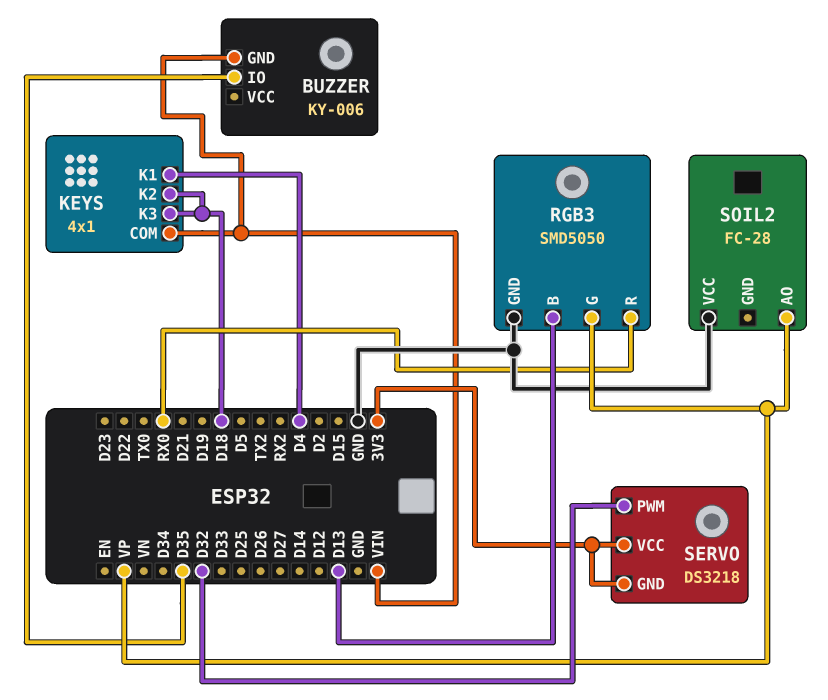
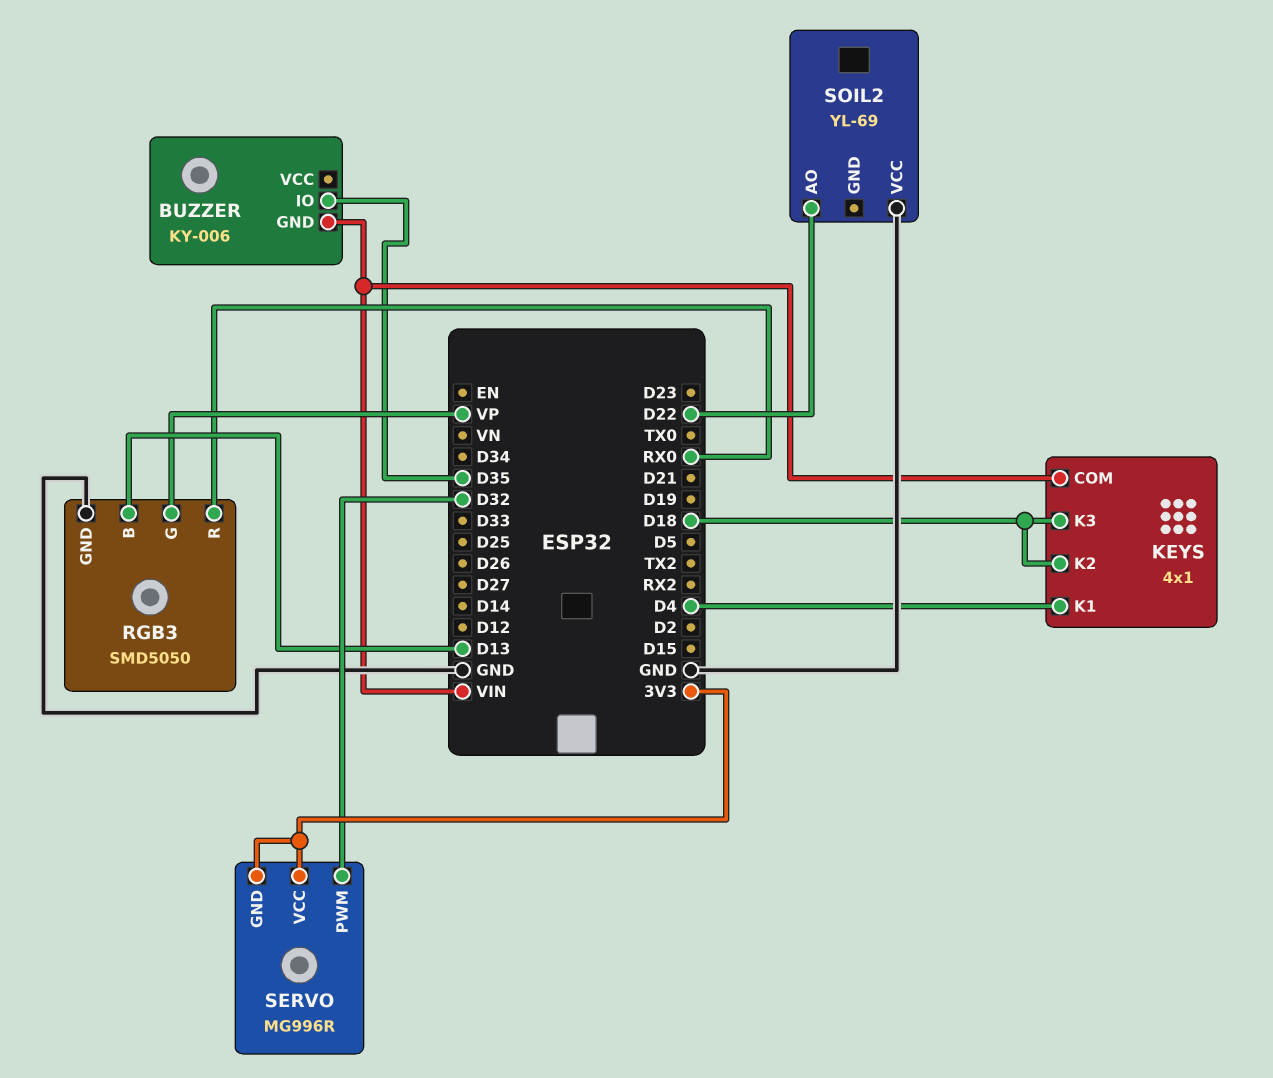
SERVO: DS3218 -> MG996R
SOIL2: FC-28 -> YL-69
SOIL2 pin AO: VP -> D22

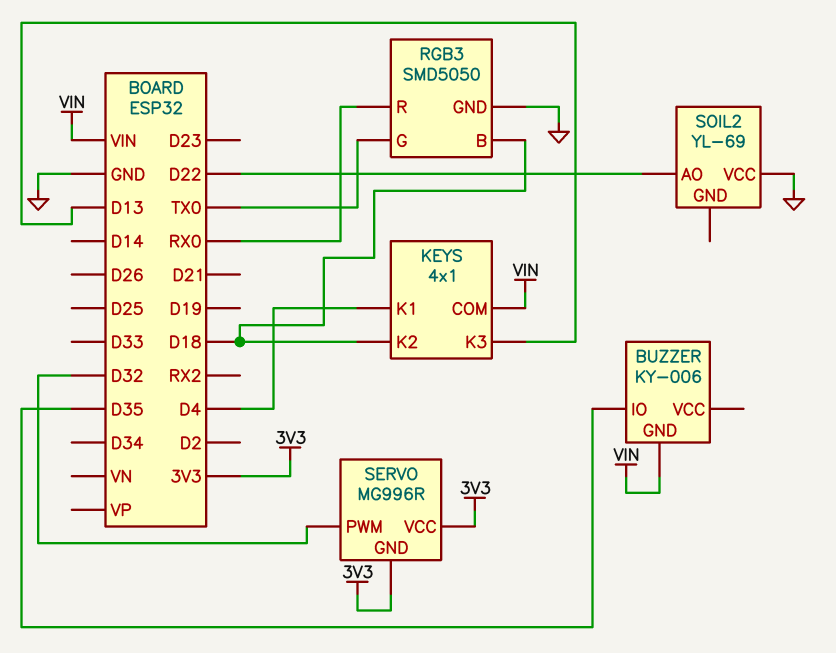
KEYS pin K3: D18 -> D13
RGB3 pin B: D13 -> D18
RGB3 pin G: VP -> TX0

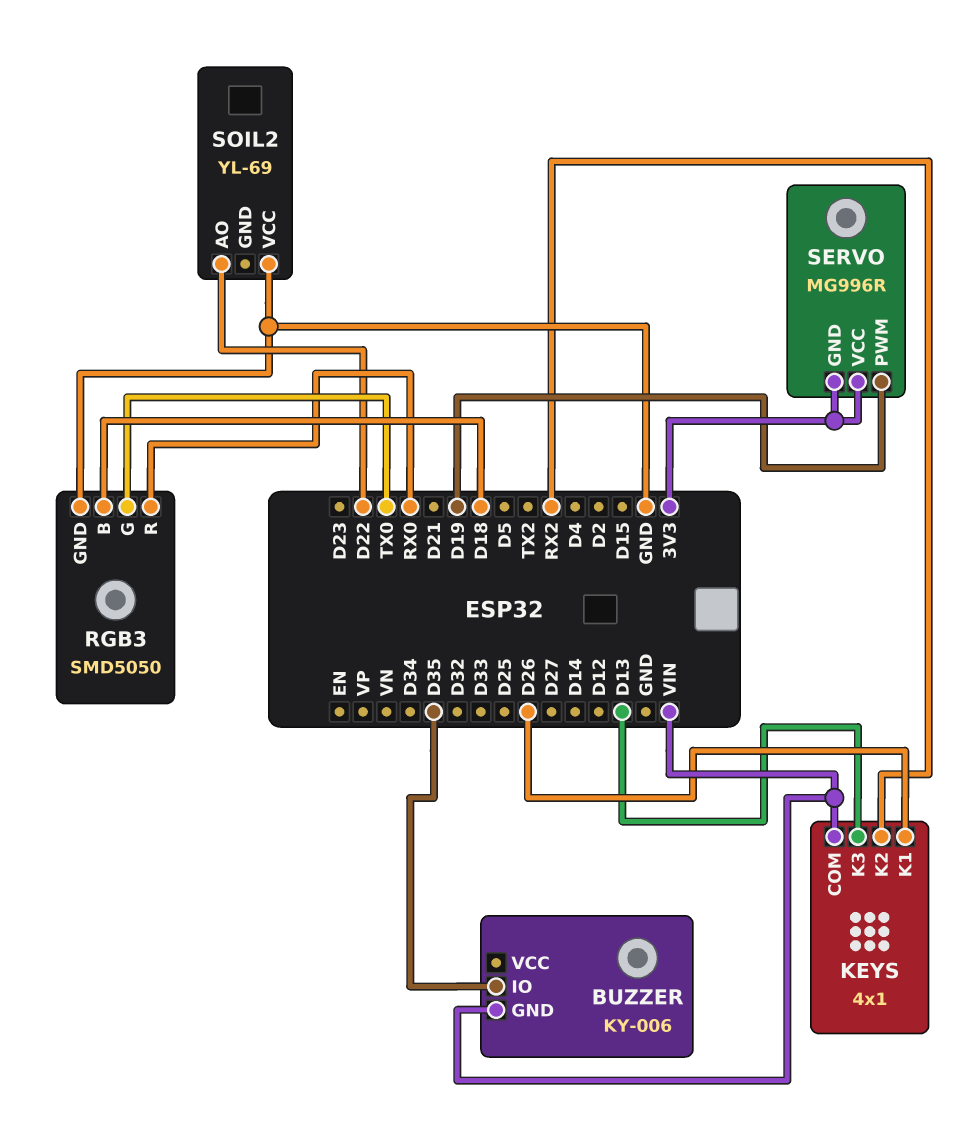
KEYS pin K1: D4 -> D26
KEYS pin K2: D18 -> RX2
SERVO pin PWM: D32 -> D19

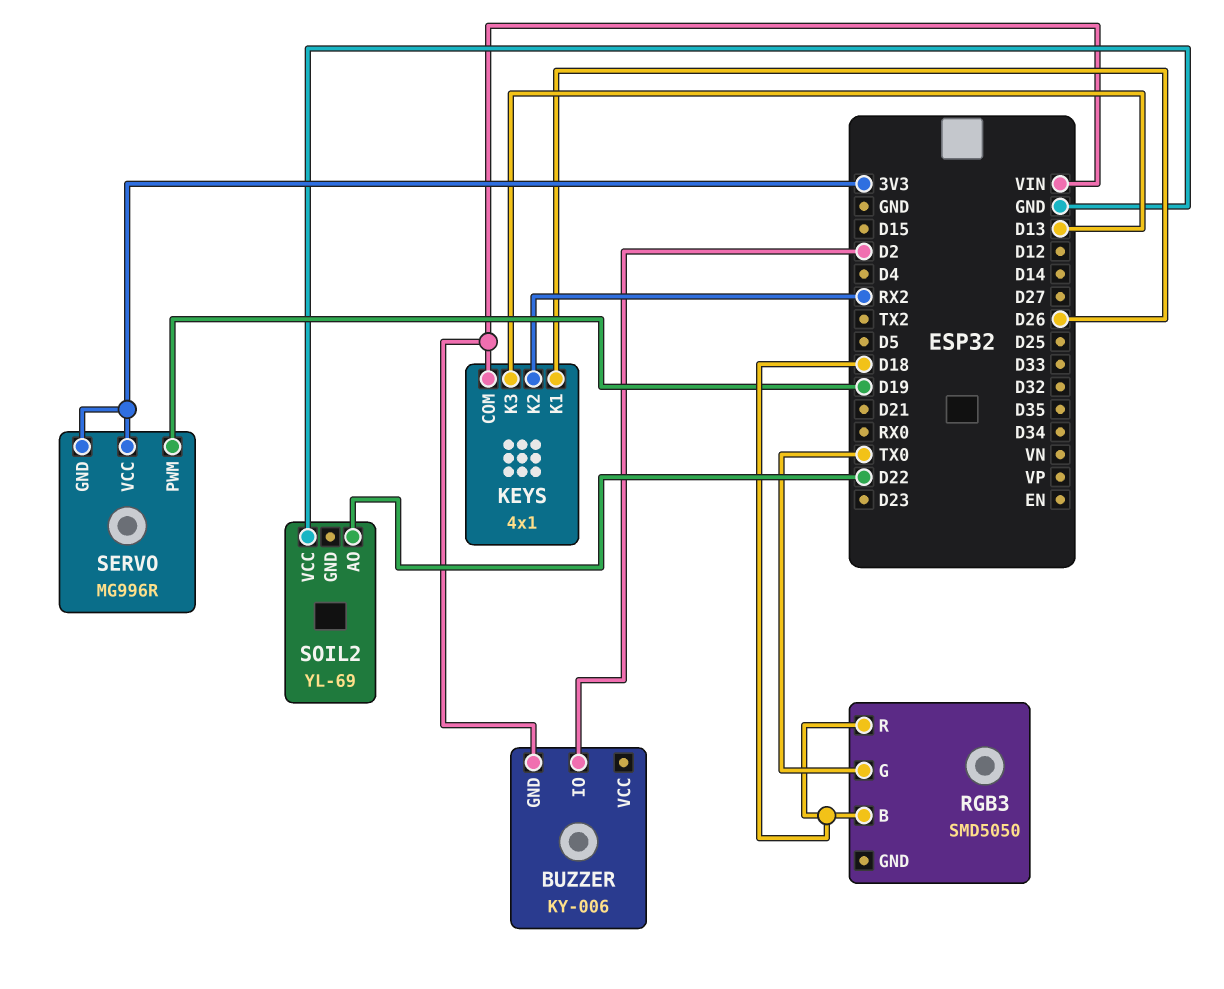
BUZZER pin IO: D35 -> D2
RGB3 pin GND: GND -> none
RGB3 pin R: RX0 -> D18

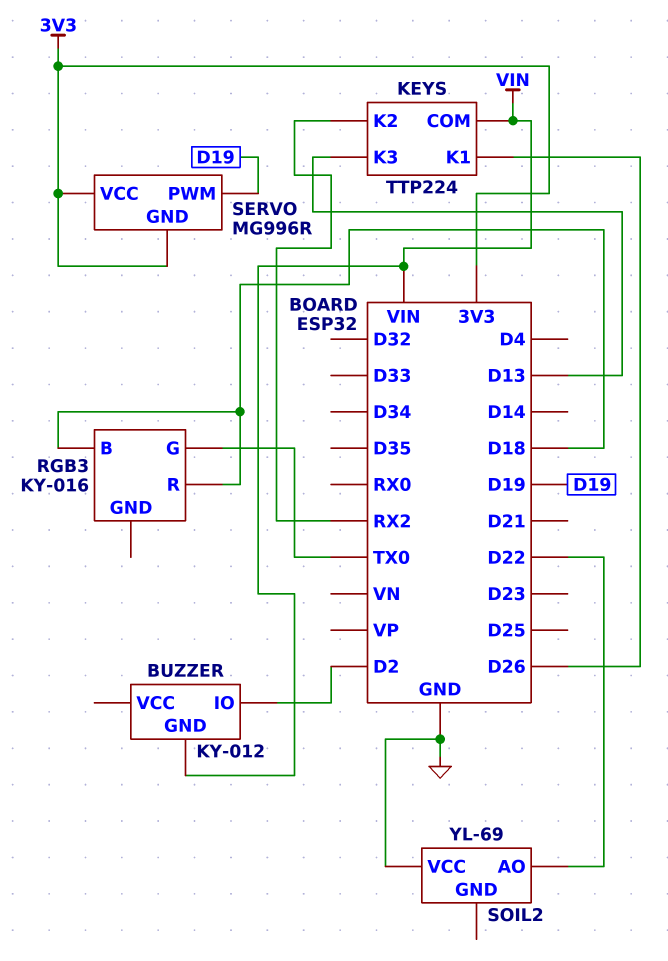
BUZZER: KY-006 -> KY-012
KEYS: 4x1 -> TTP224
RGB3: SMD5050 -> KY-016

